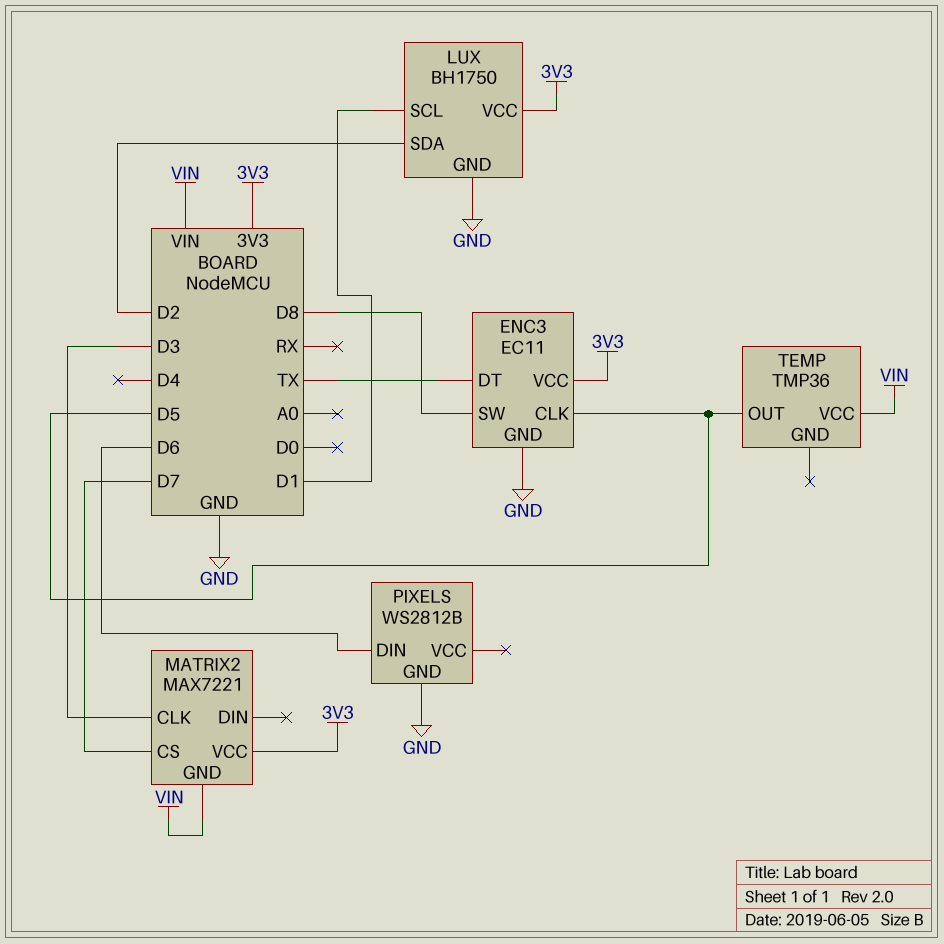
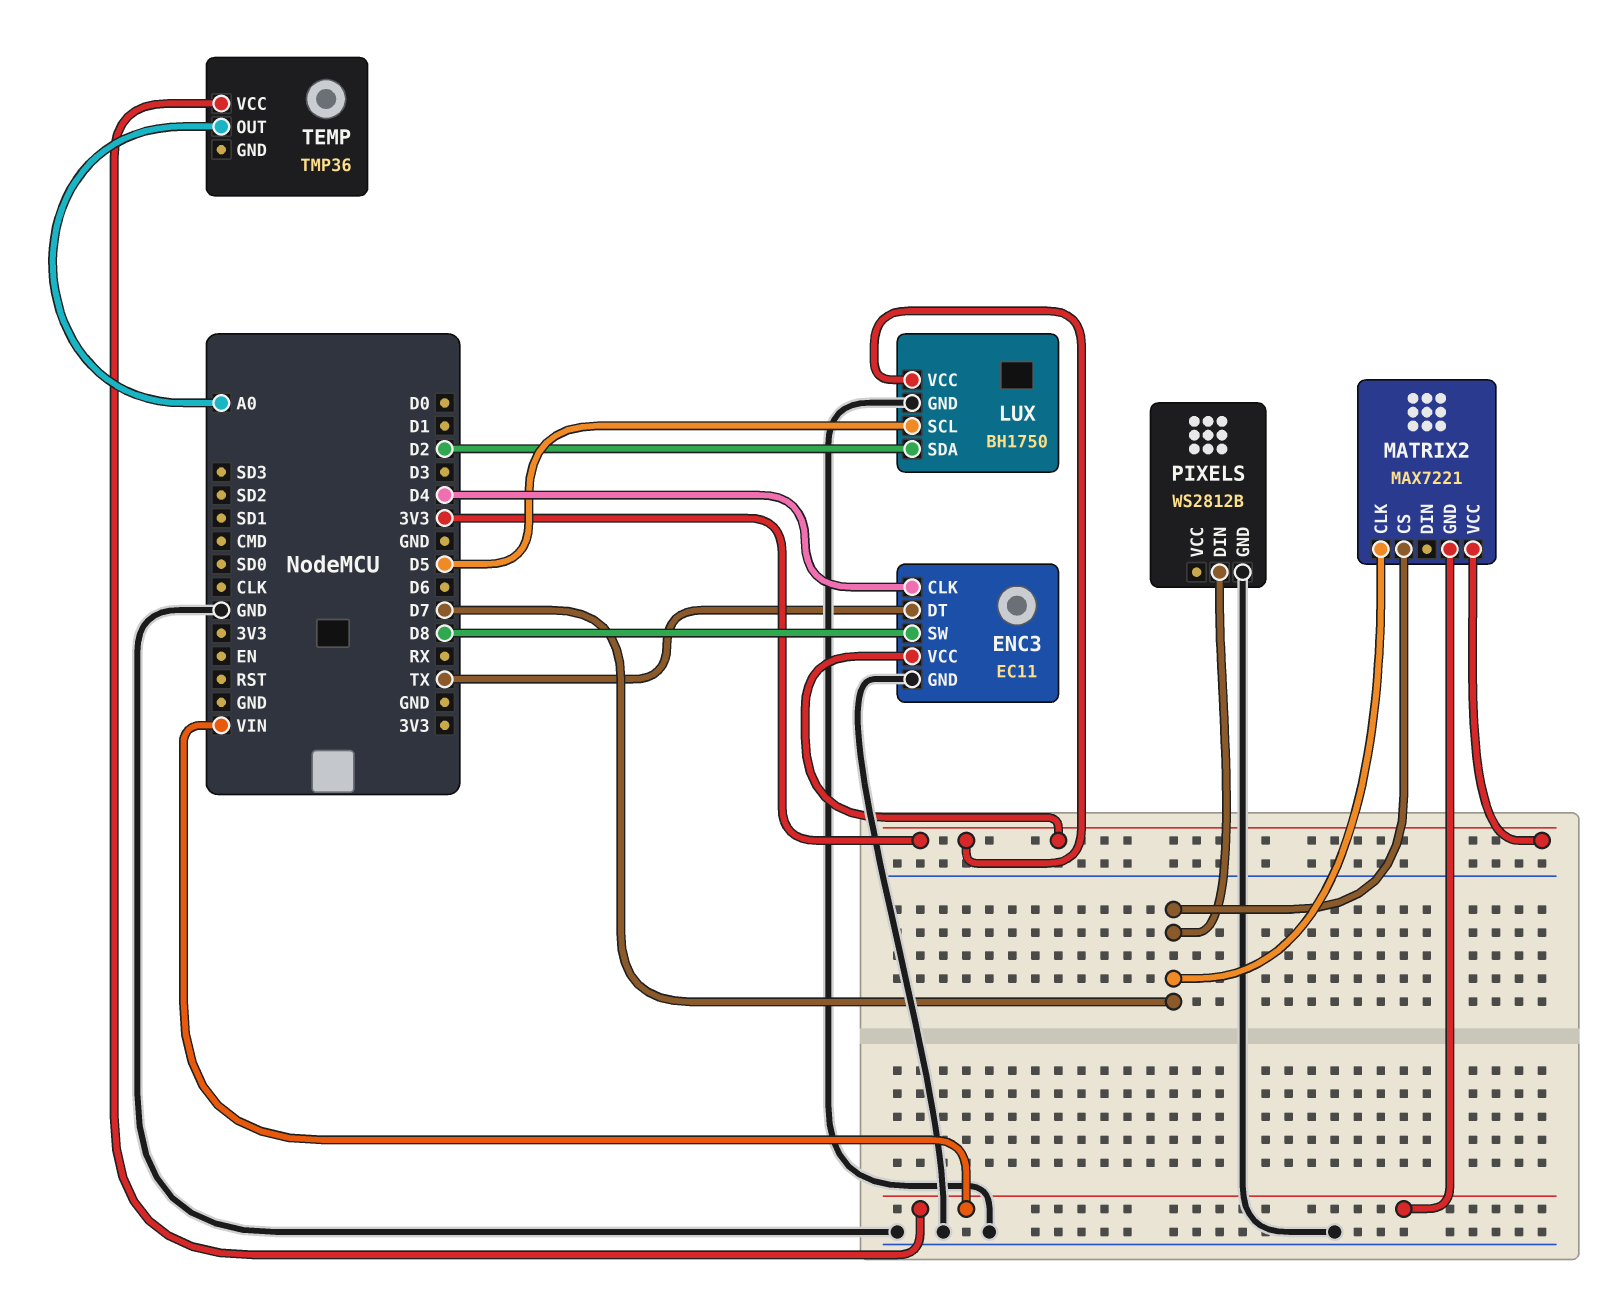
ENC3 pin CLK: D5 -> D4
LUX pin SCL: D1 -> D5
MATRIX2 pin CLK: D3 -> D7
PIXELS pin DIN: D6 -> D7
TEMP pin OUT: D5 -> A0

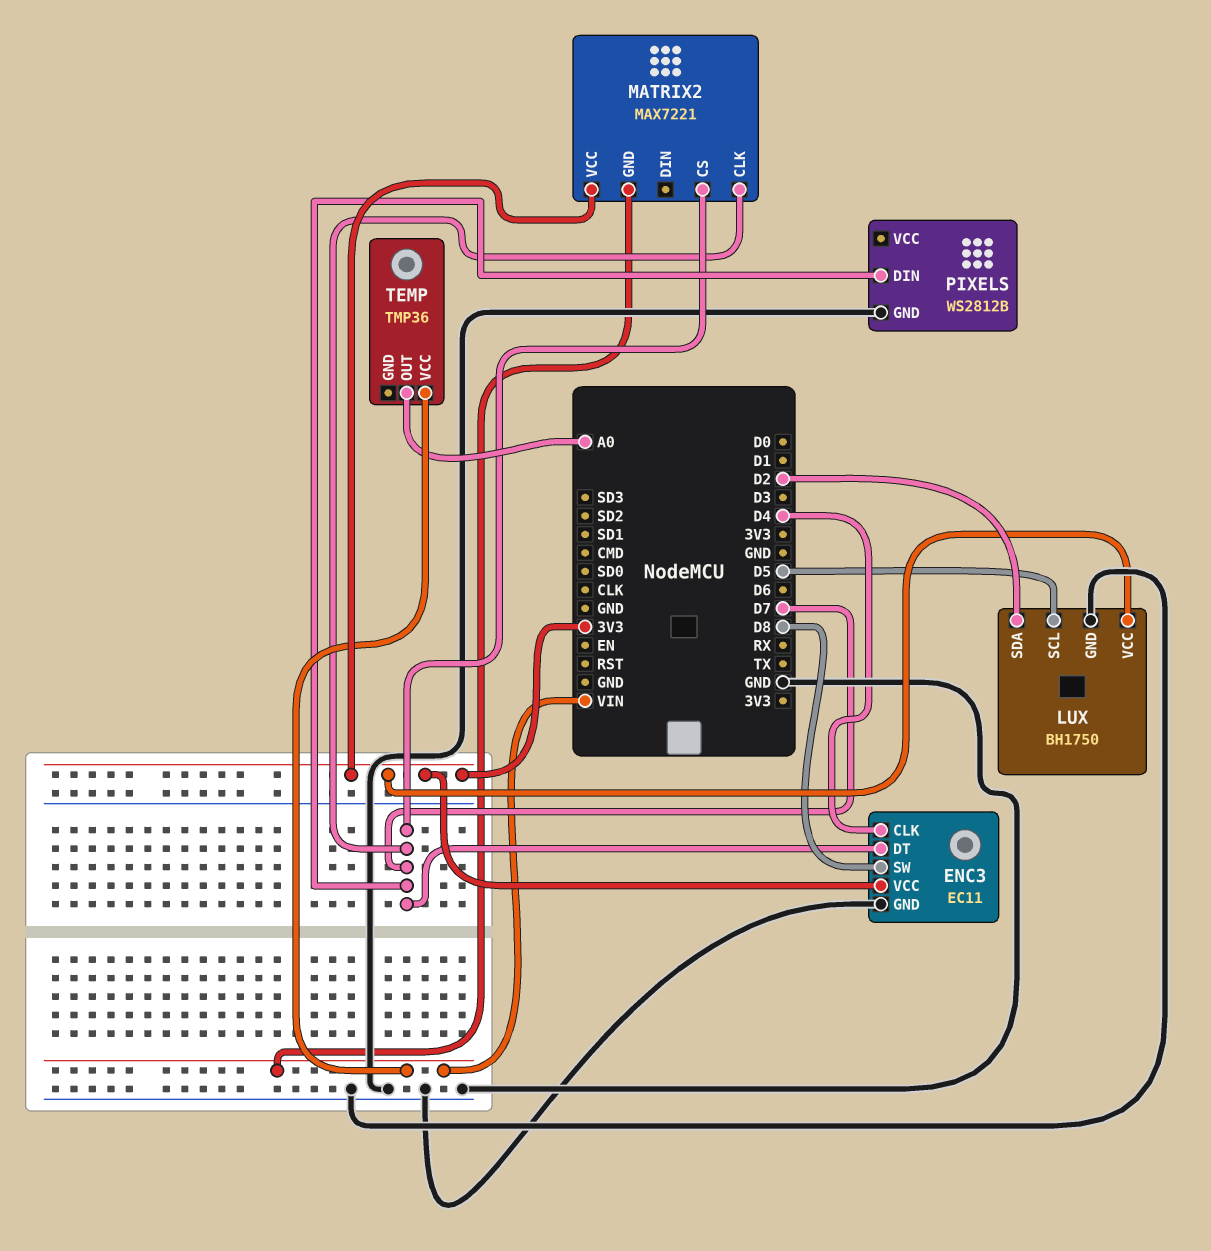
ENC3 pin DT: TX -> D7

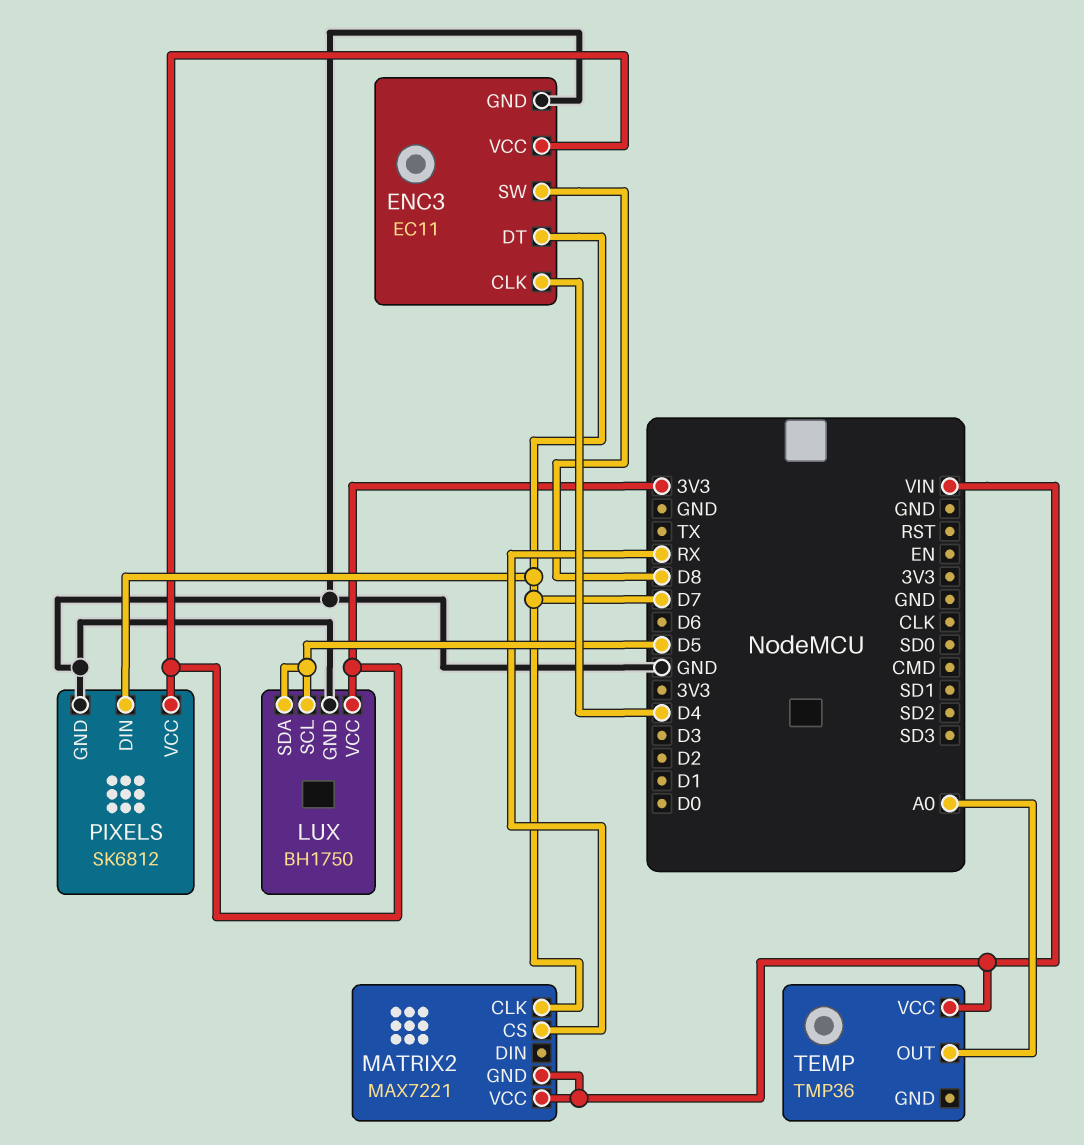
LUX pin SDA: D2 -> D5
MATRIX2 pin CS: D7 -> RX
MATRIX2 pin VCC: 3V3 -> VIN
PIXELS: WS2812B -> SK6812
PIXELS pin VCC: none -> 3V3

